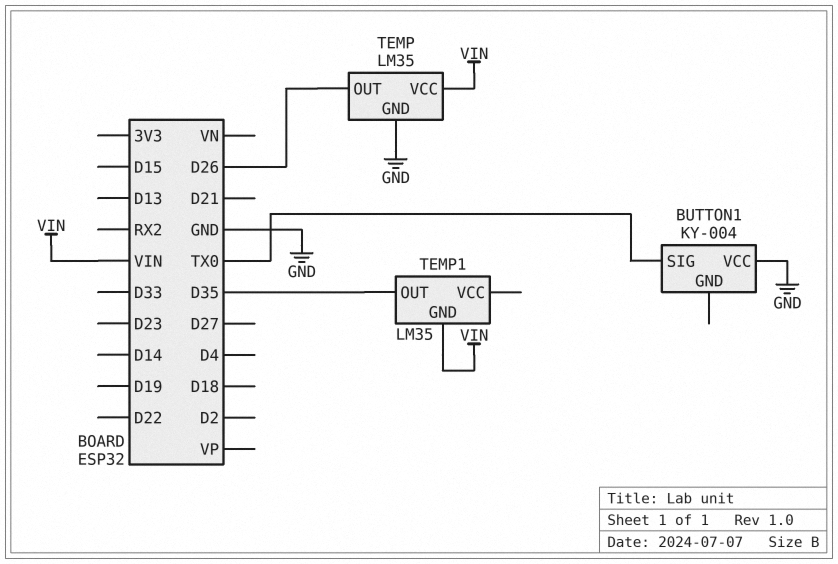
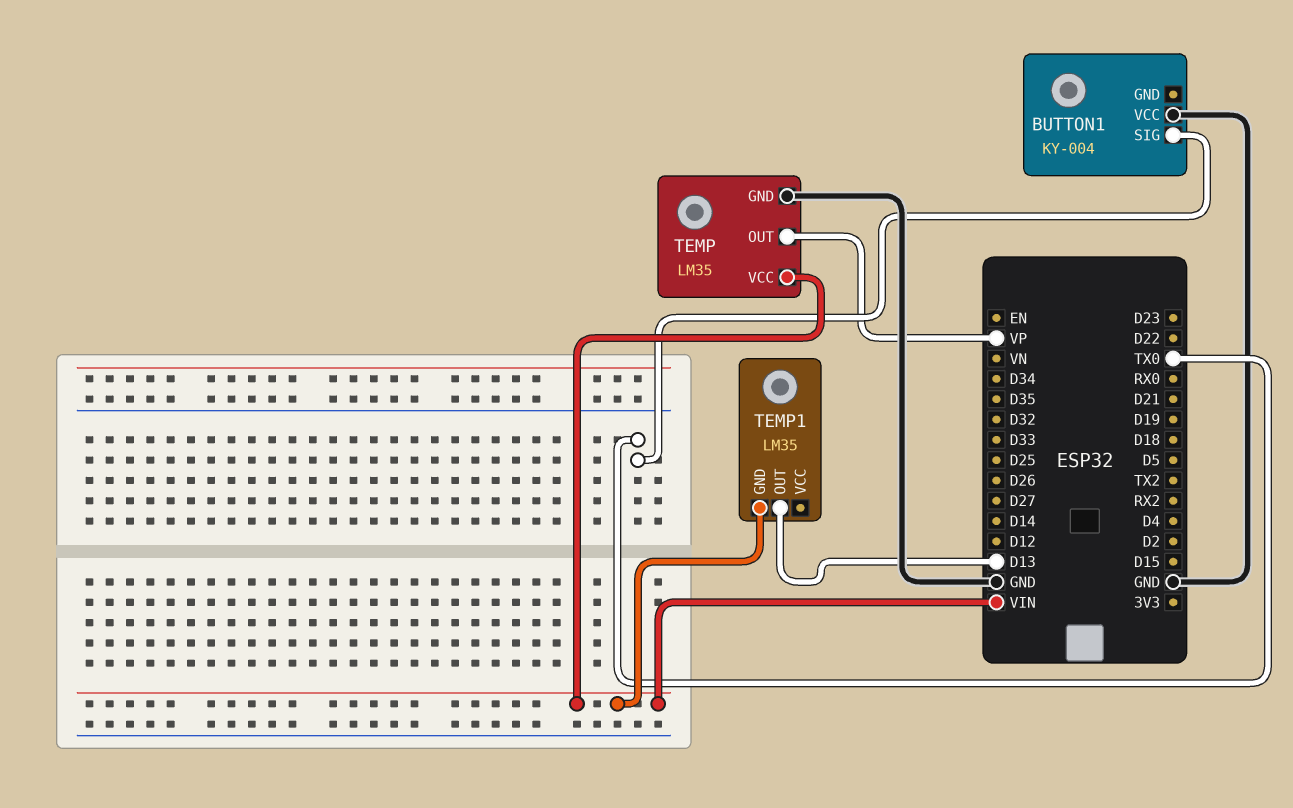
TEMP pin OUT: D26 -> VP
TEMP1 pin OUT: D35 -> D13

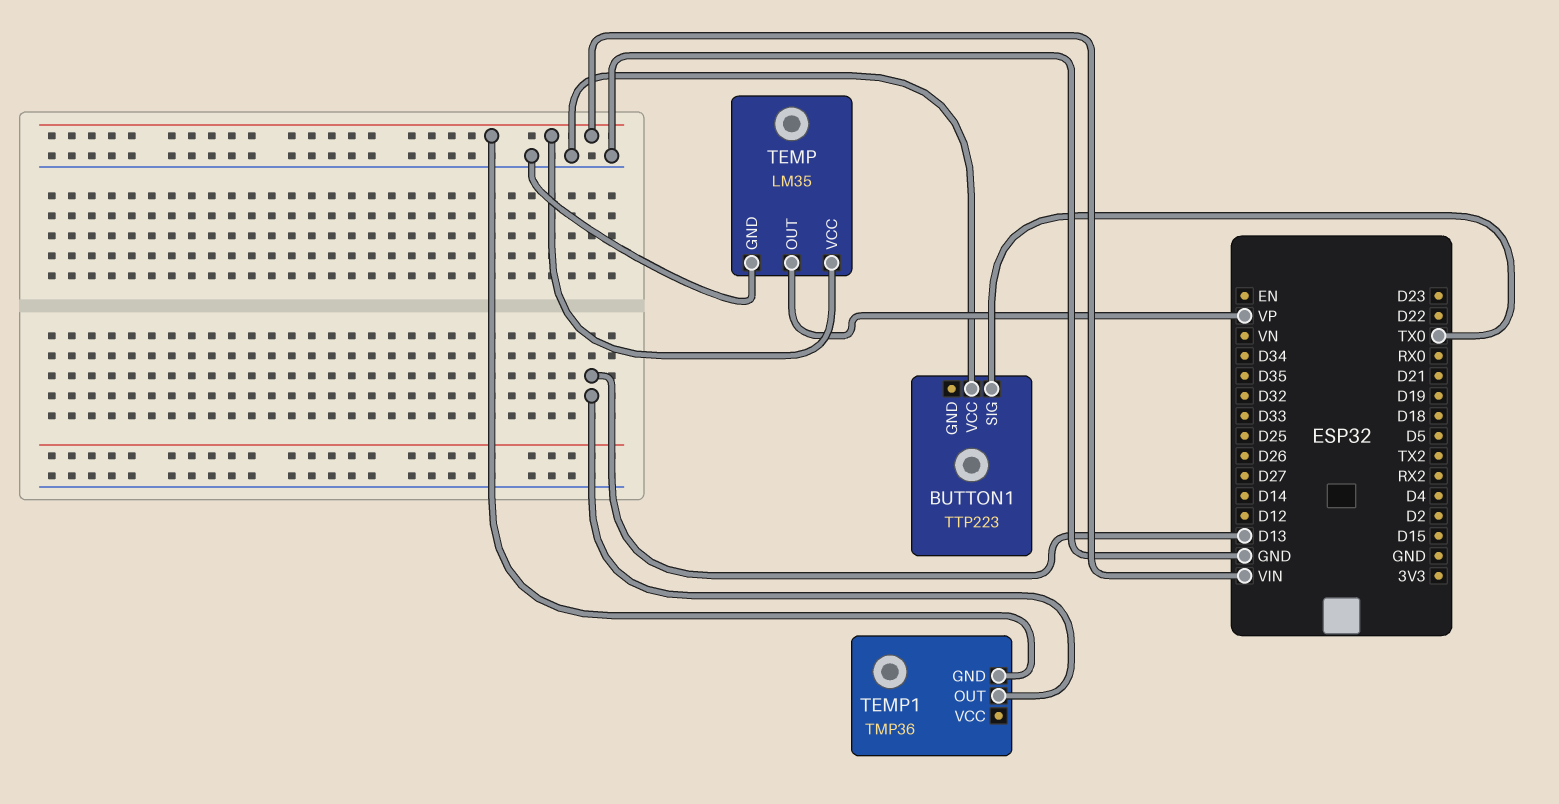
BUTTON1: KY-004 -> TTP223
TEMP1: LM35 -> TMP36

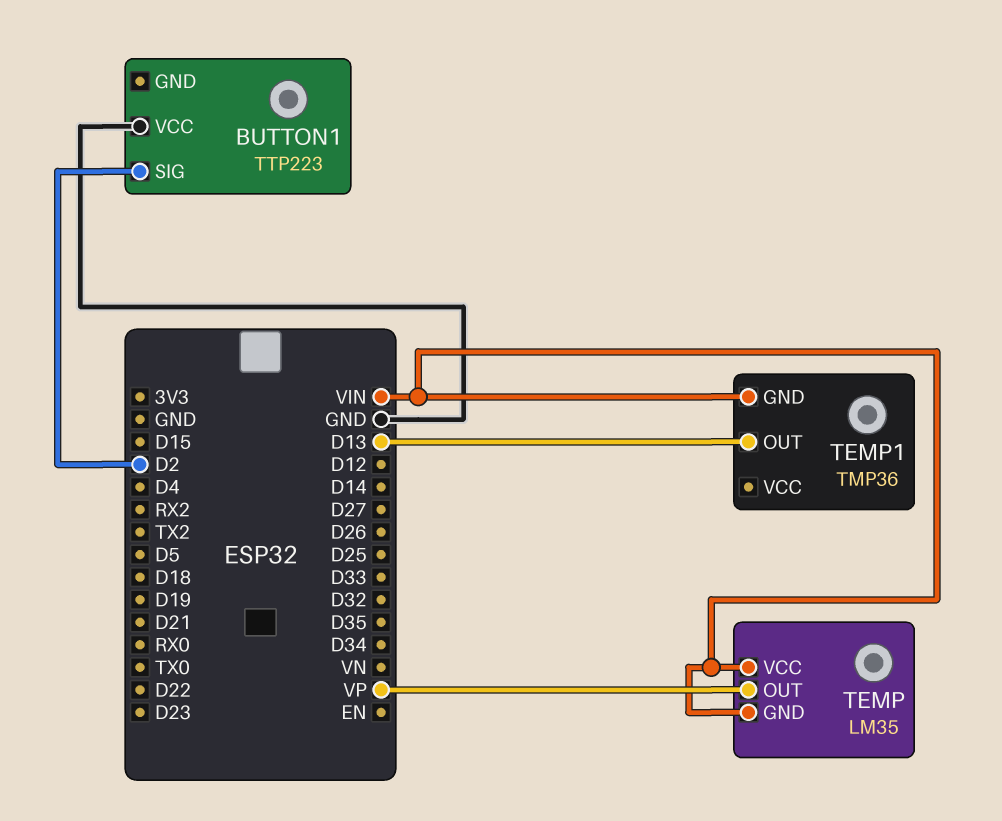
BUTTON1 pin SIG: TX0 -> D2
TEMP pin GND: GND -> VIN

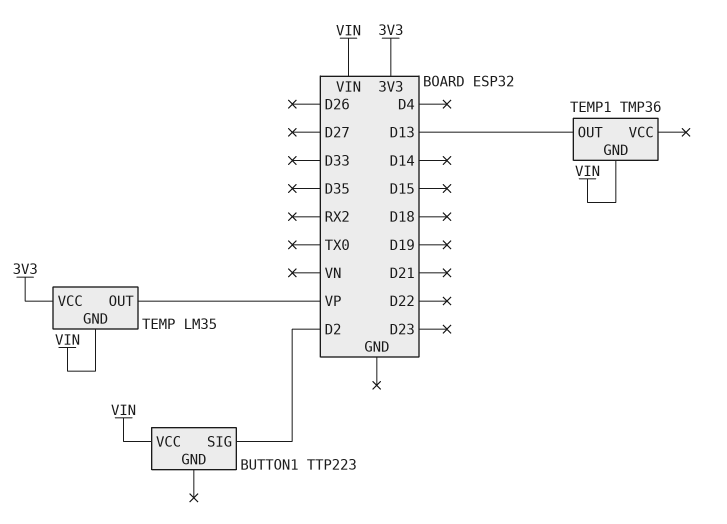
BUTTON1 pin VCC: GND -> VIN
TEMP pin VCC: VIN -> 3V3

